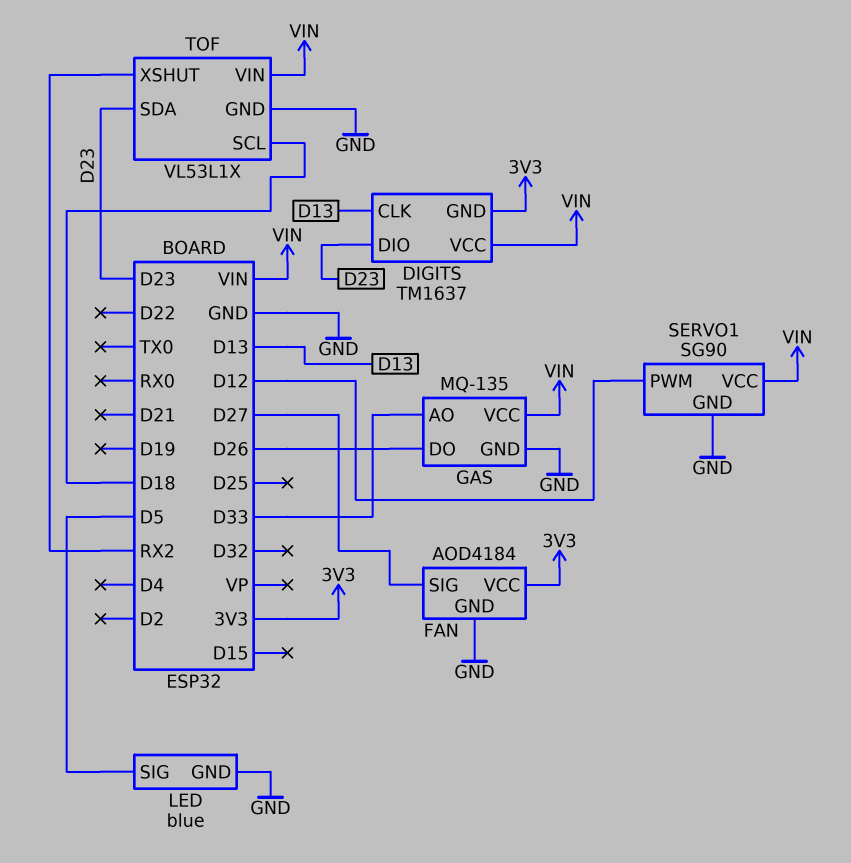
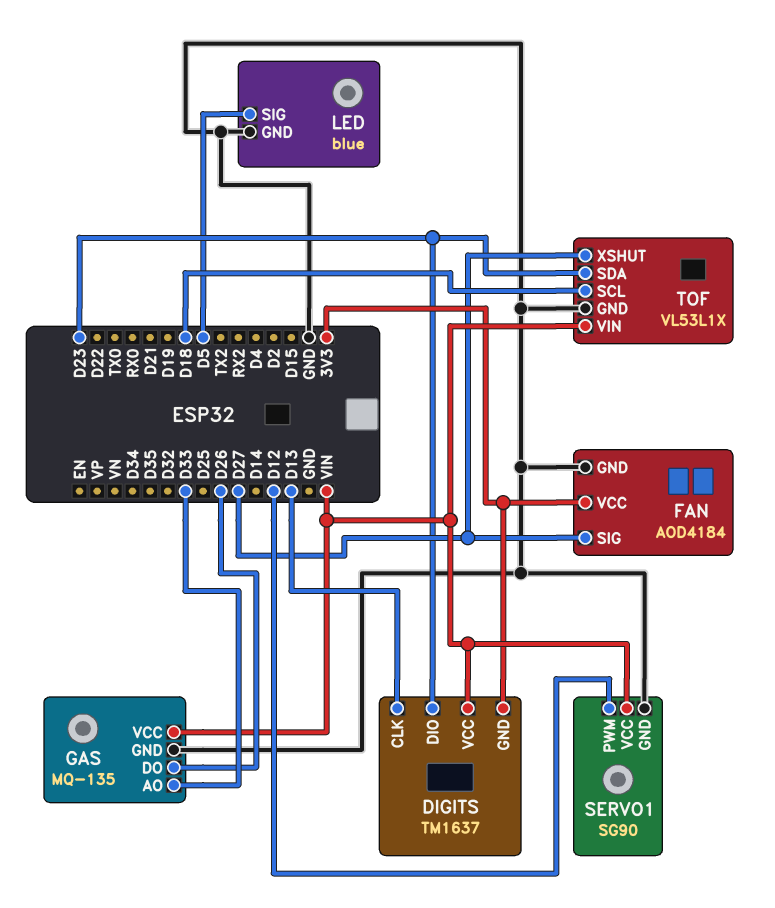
TOF pin XSHUT: RX2 -> D27

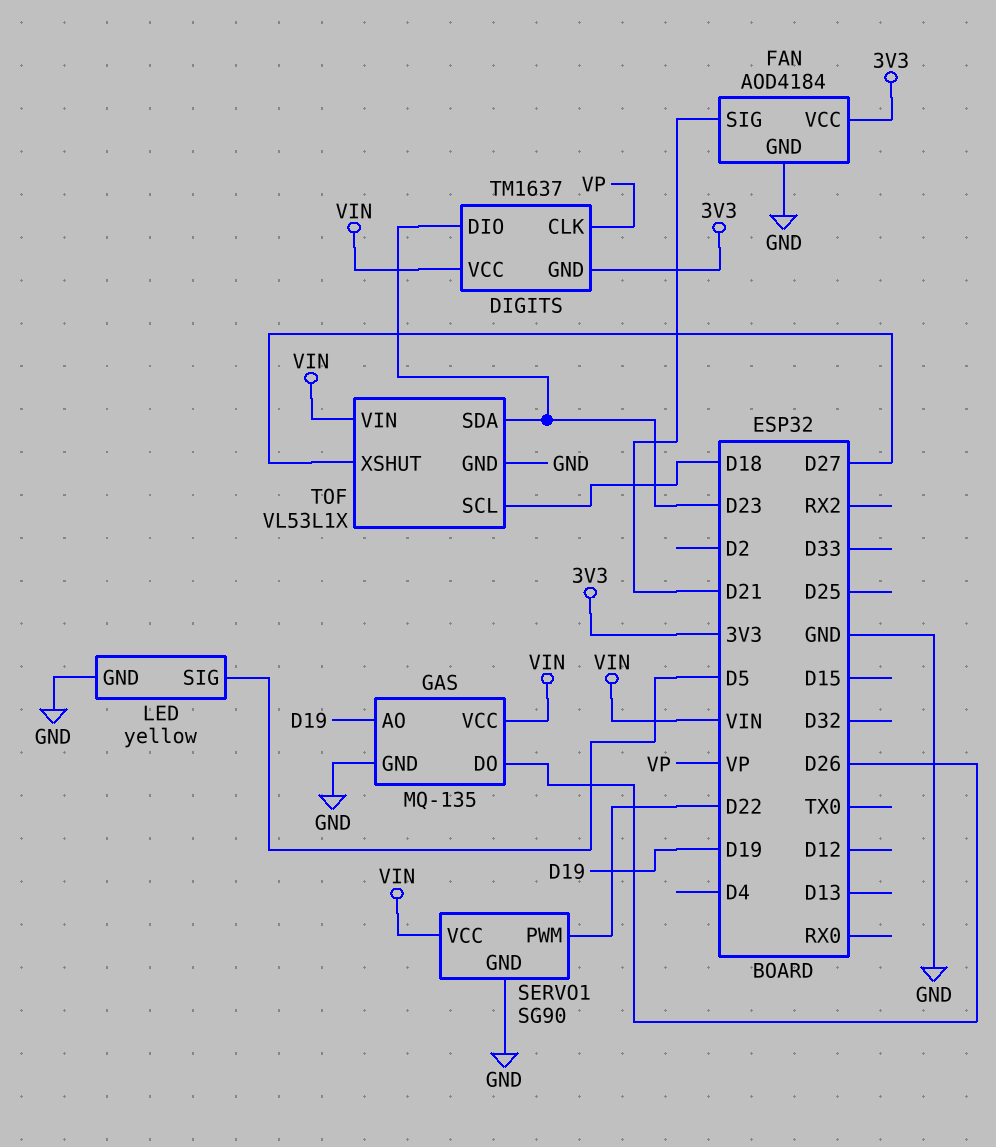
DIGITS pin CLK: D13 -> VP
FAN pin SIG: D27 -> D21
GAS pin AO: D33 -> D19
LED: blue -> yellow
SERVO1 pin PWM: D12 -> D22

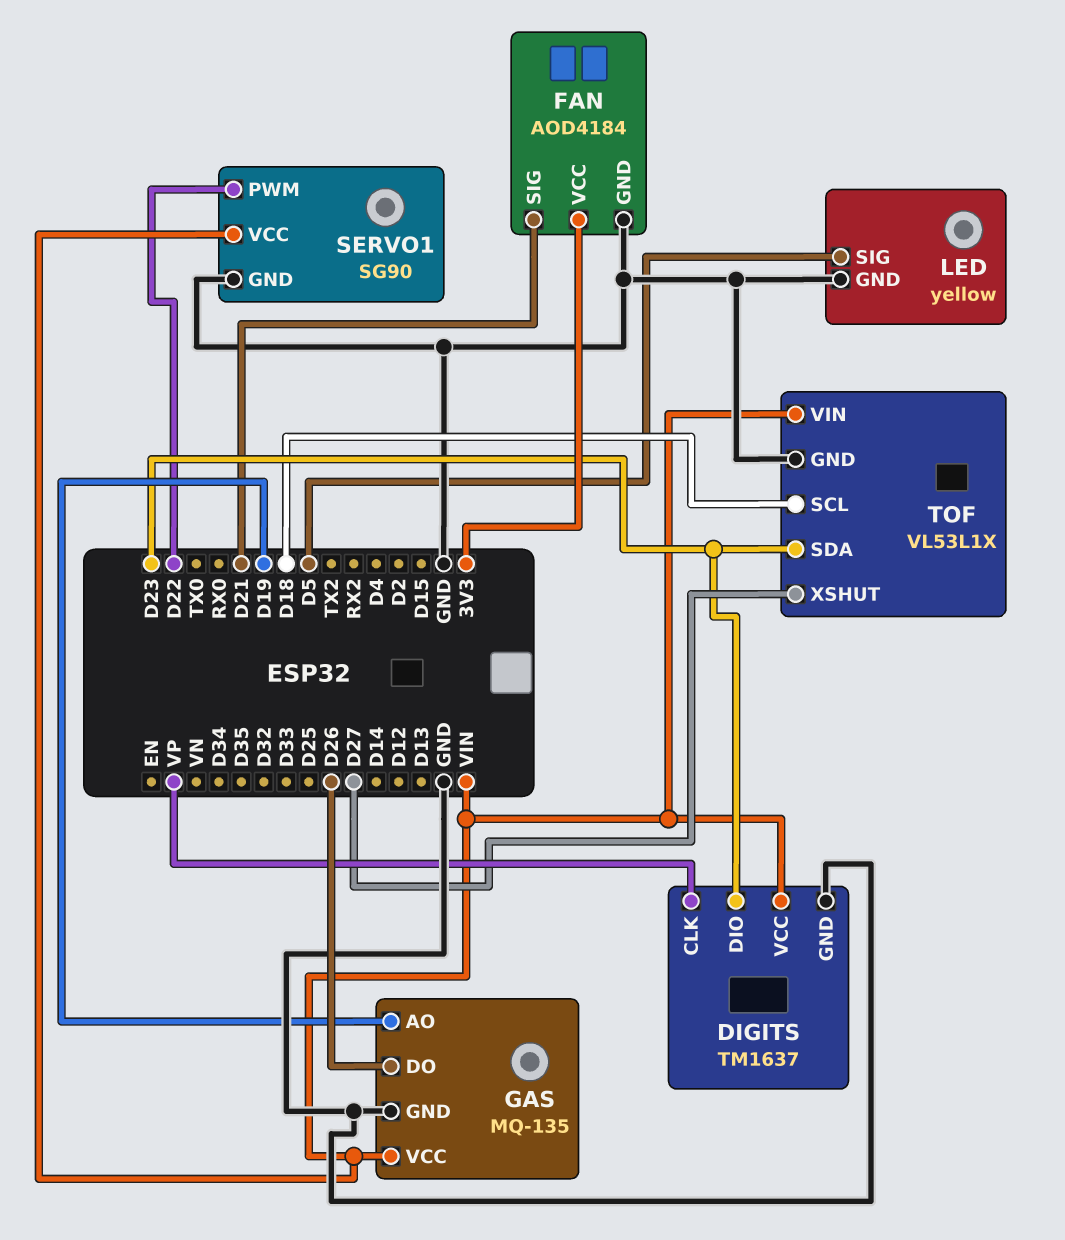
DIGITS pin GND: 3V3 -> GND

